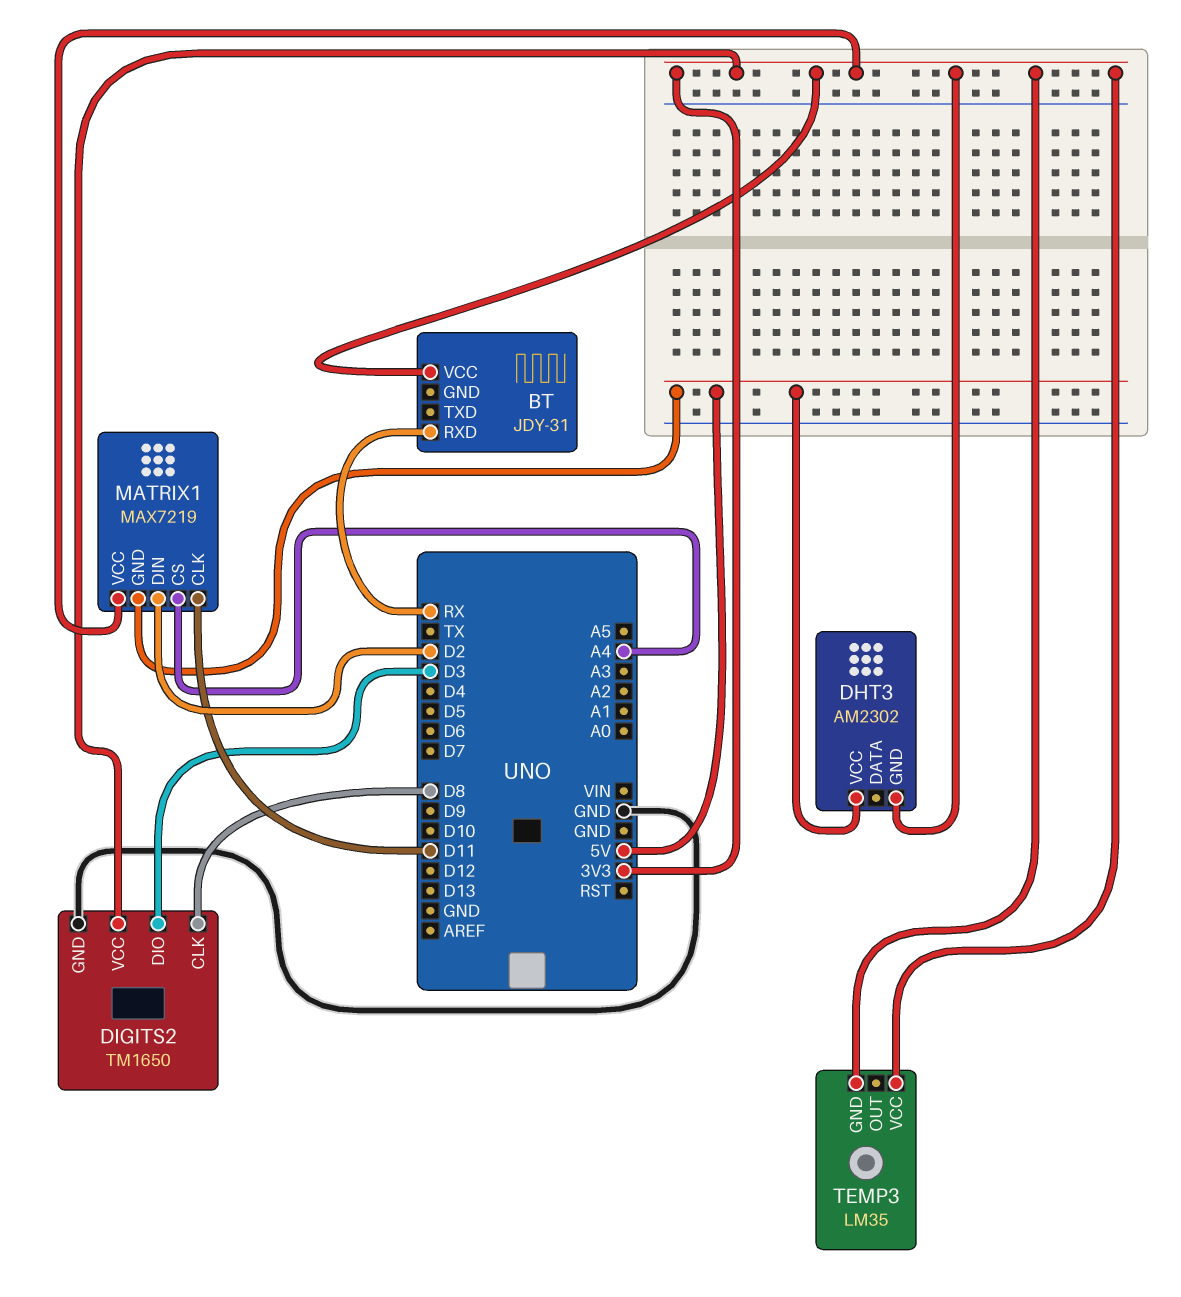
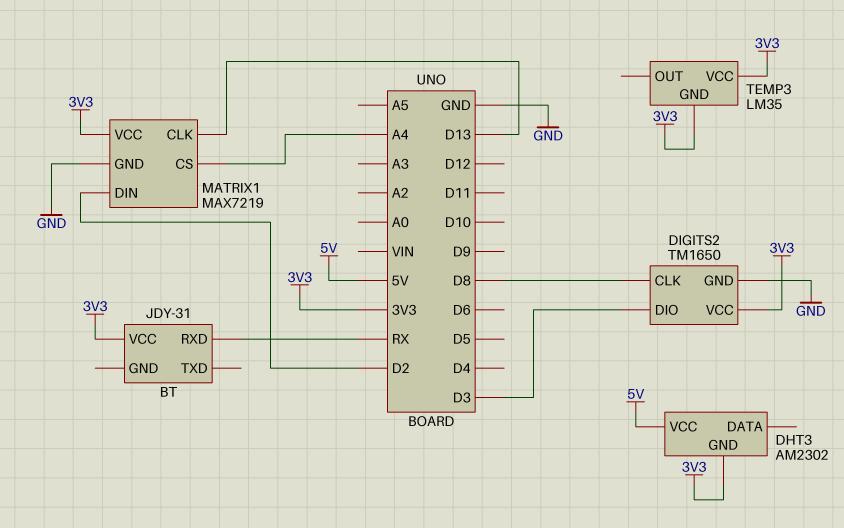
MATRIX1 pin CLK: D11 -> D13
MATRIX1 pin GND: 5V -> GND

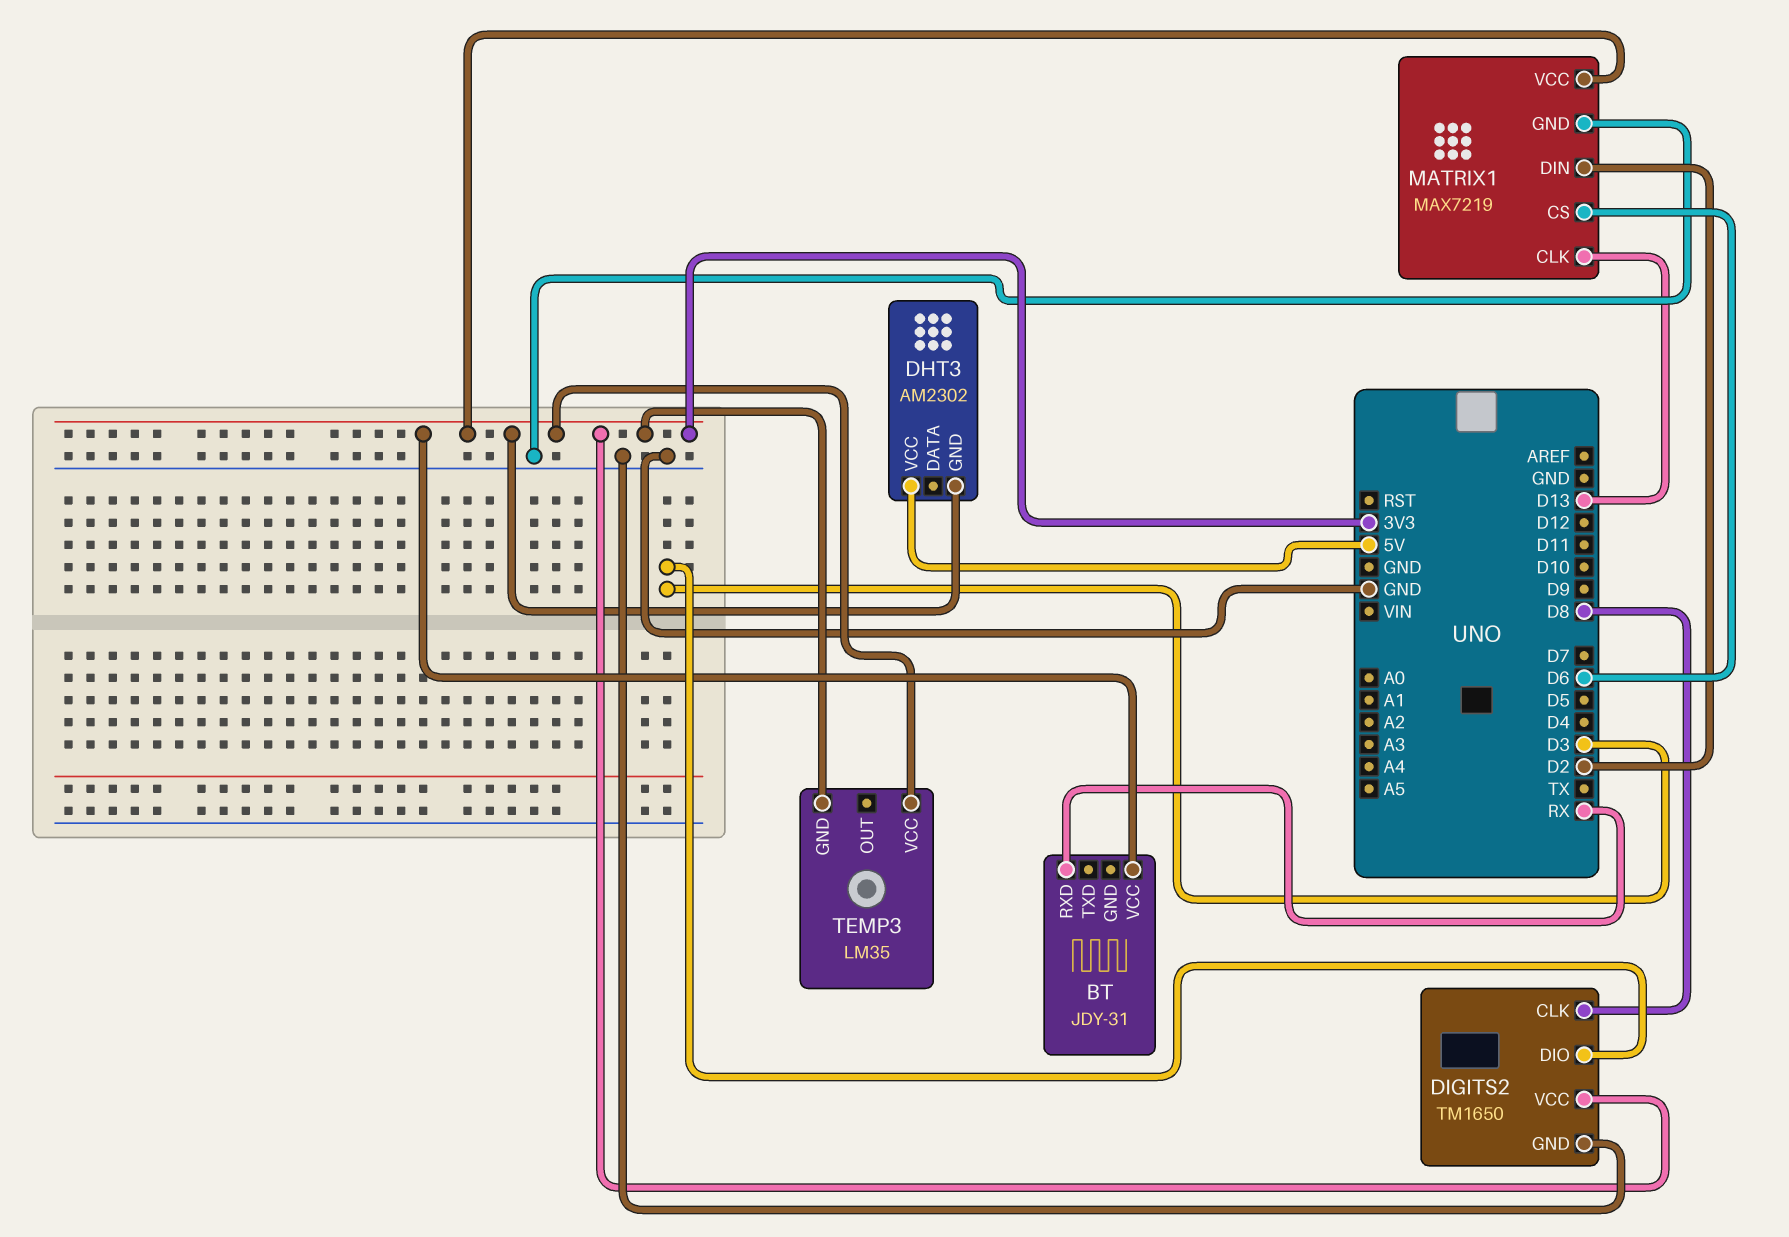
MATRIX1 pin CS: A4 -> D6

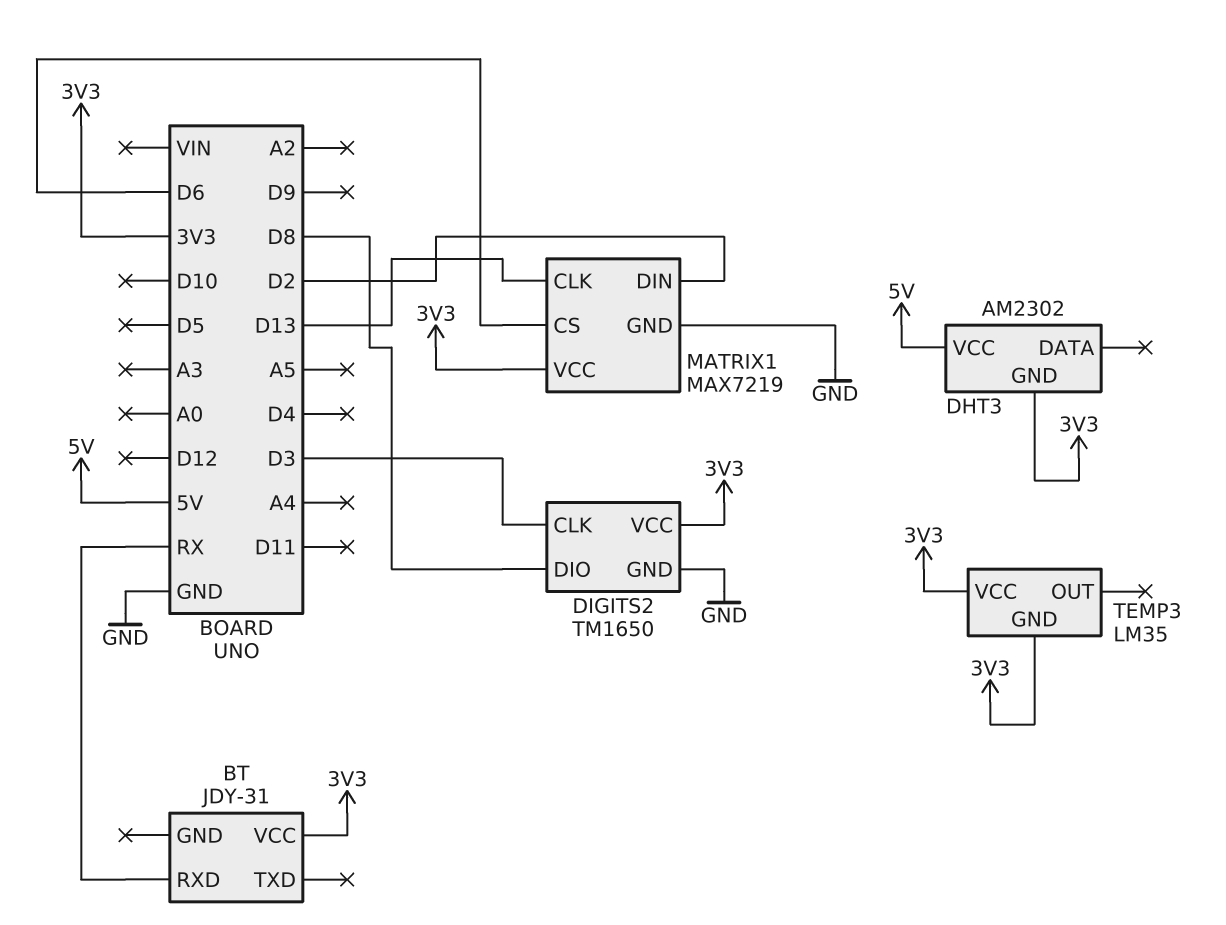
DIGITS2 pin CLK: D8 -> D3
DIGITS2 pin DIO: D3 -> D8

